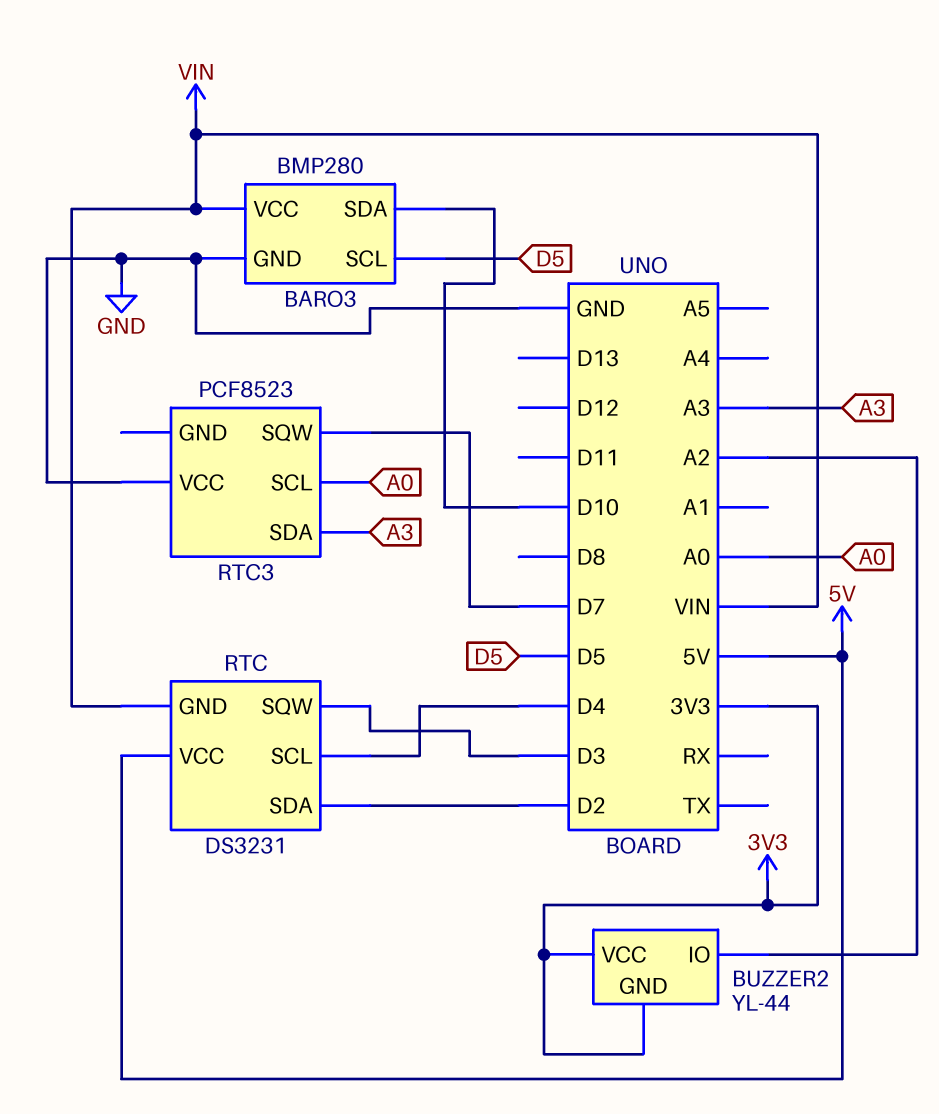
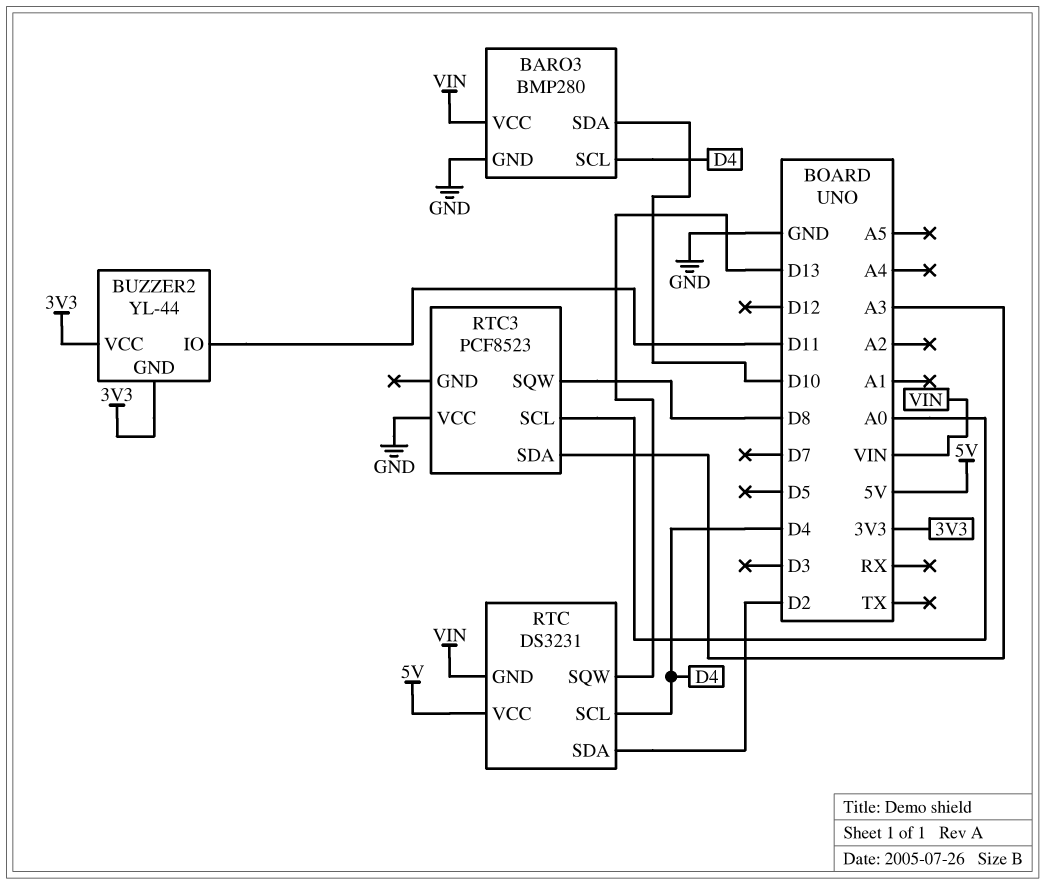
BARO3 pin SCL: D5 -> D4
BUZZER2 pin IO: A2 -> D11
RTC pin SQW: D3 -> D13
RTC3 pin SQW: D7 -> D8

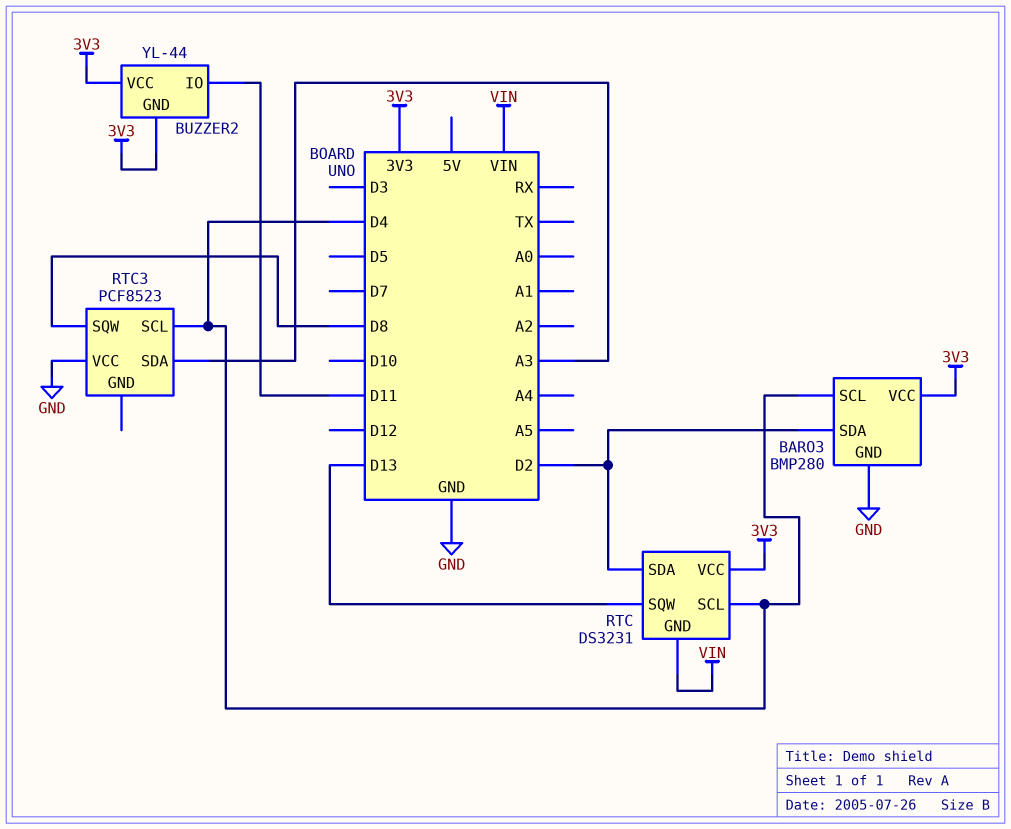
BARO3 pin SDA: D10 -> D2
BARO3 pin VCC: VIN -> 3V3
RTC pin VCC: 5V -> 3V3
RTC3 pin SCL: A0 -> D4

